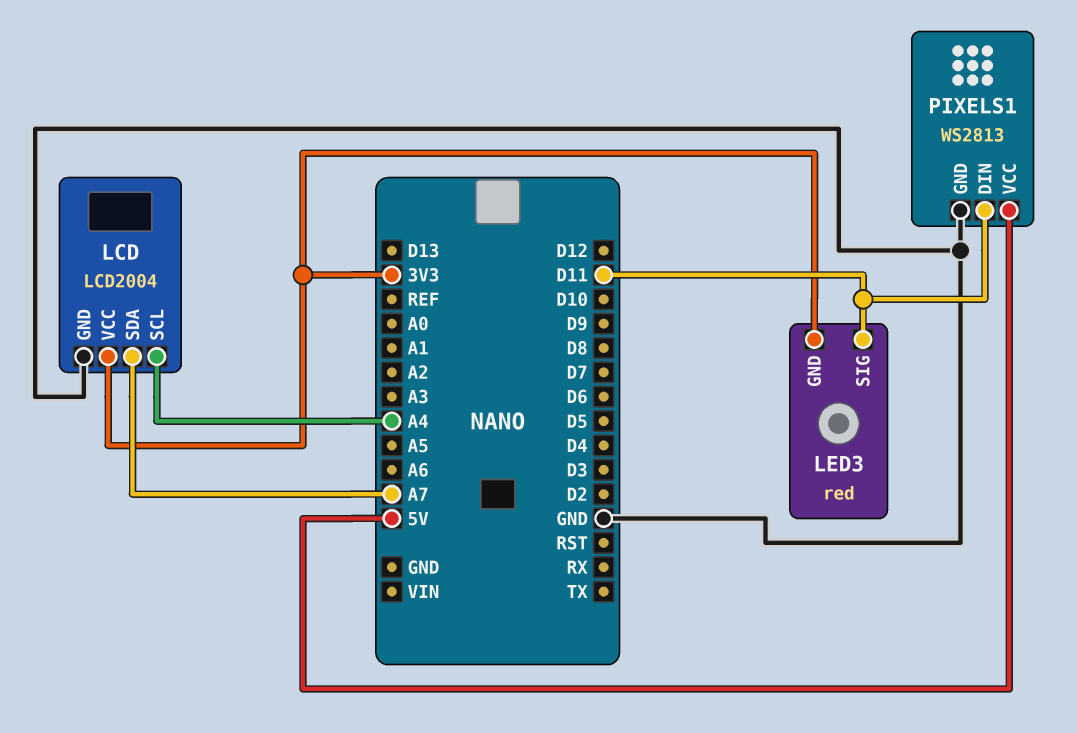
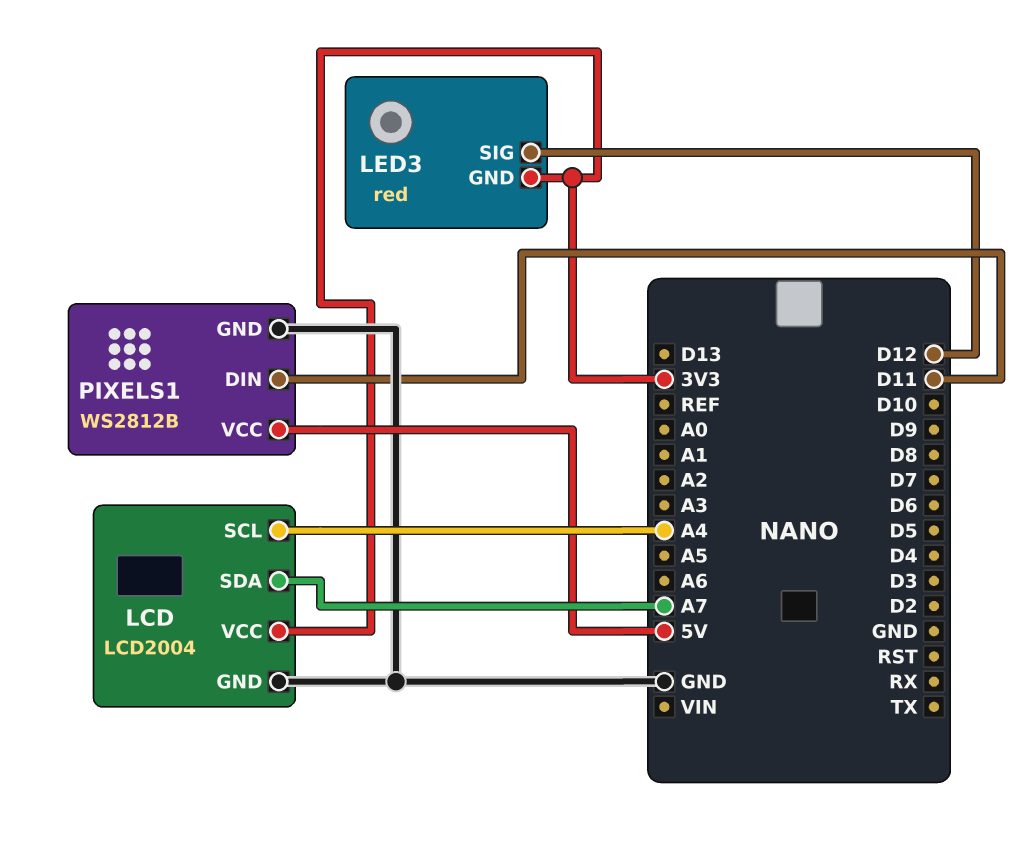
LED3 pin SIG: D11 -> D12
PIXELS1: WS2813 -> WS2812B

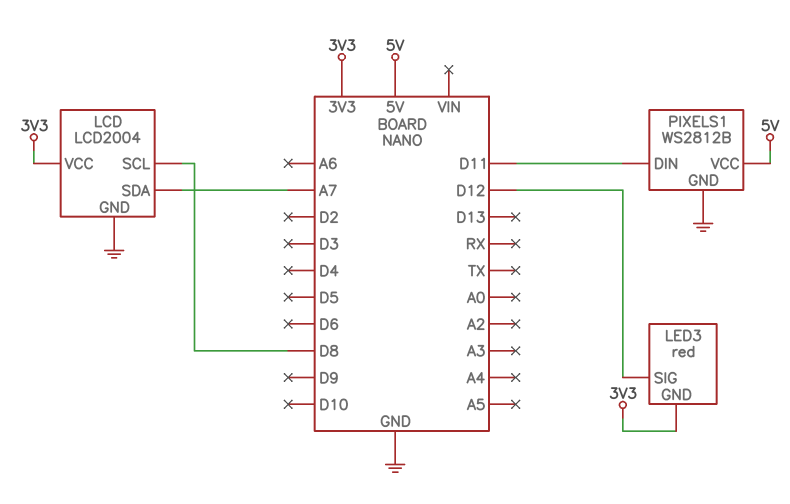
LCD pin SCL: A4 -> D8

